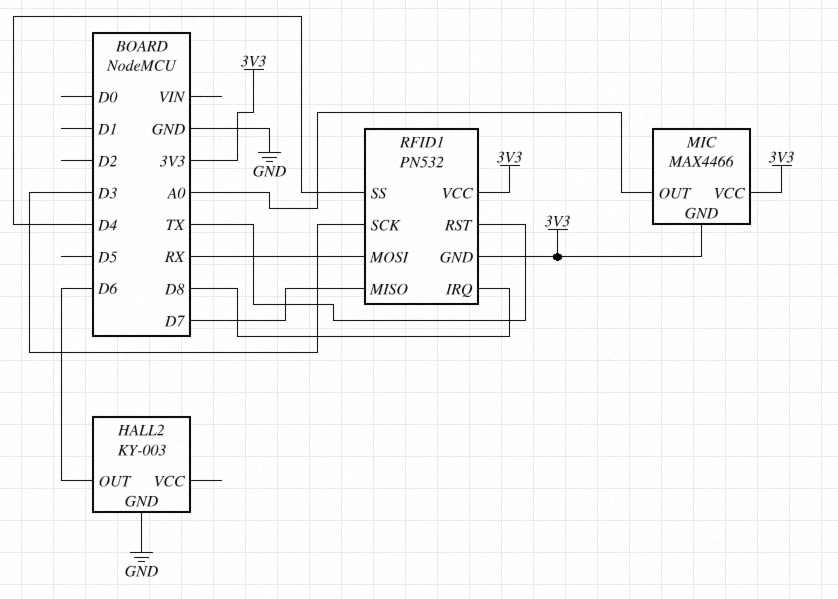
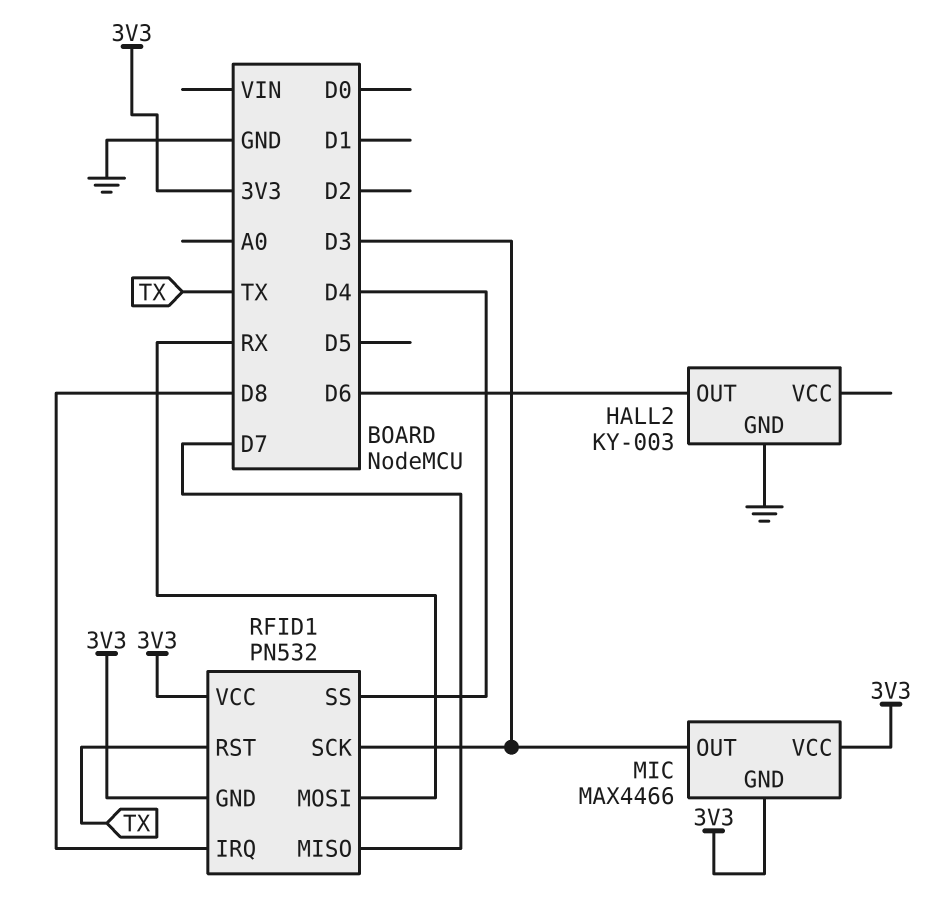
MIC pin OUT: A0 -> D3

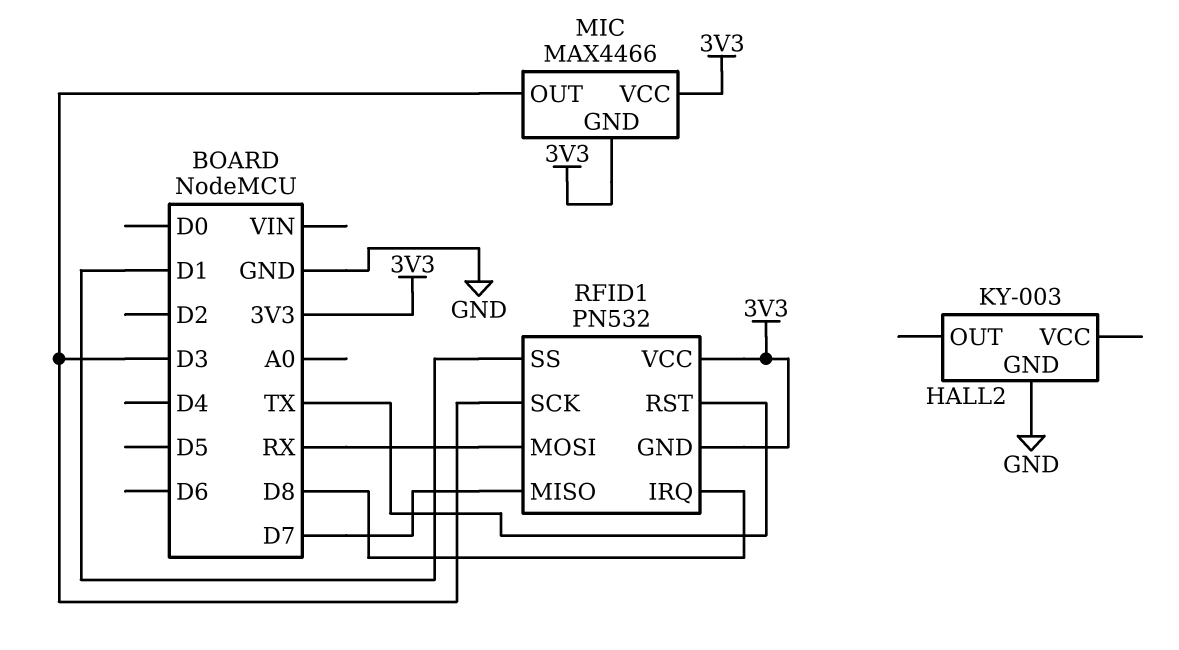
HALL2 pin OUT: D6 -> none
RFID1 pin SS: D4 -> D1

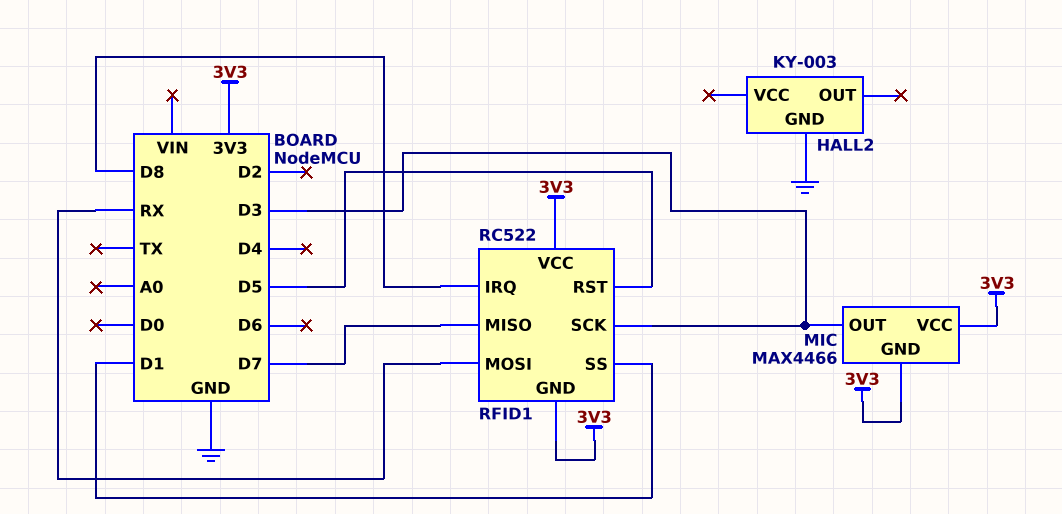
RFID1: PN532 -> RC522
RFID1 pin RST: TX -> D5

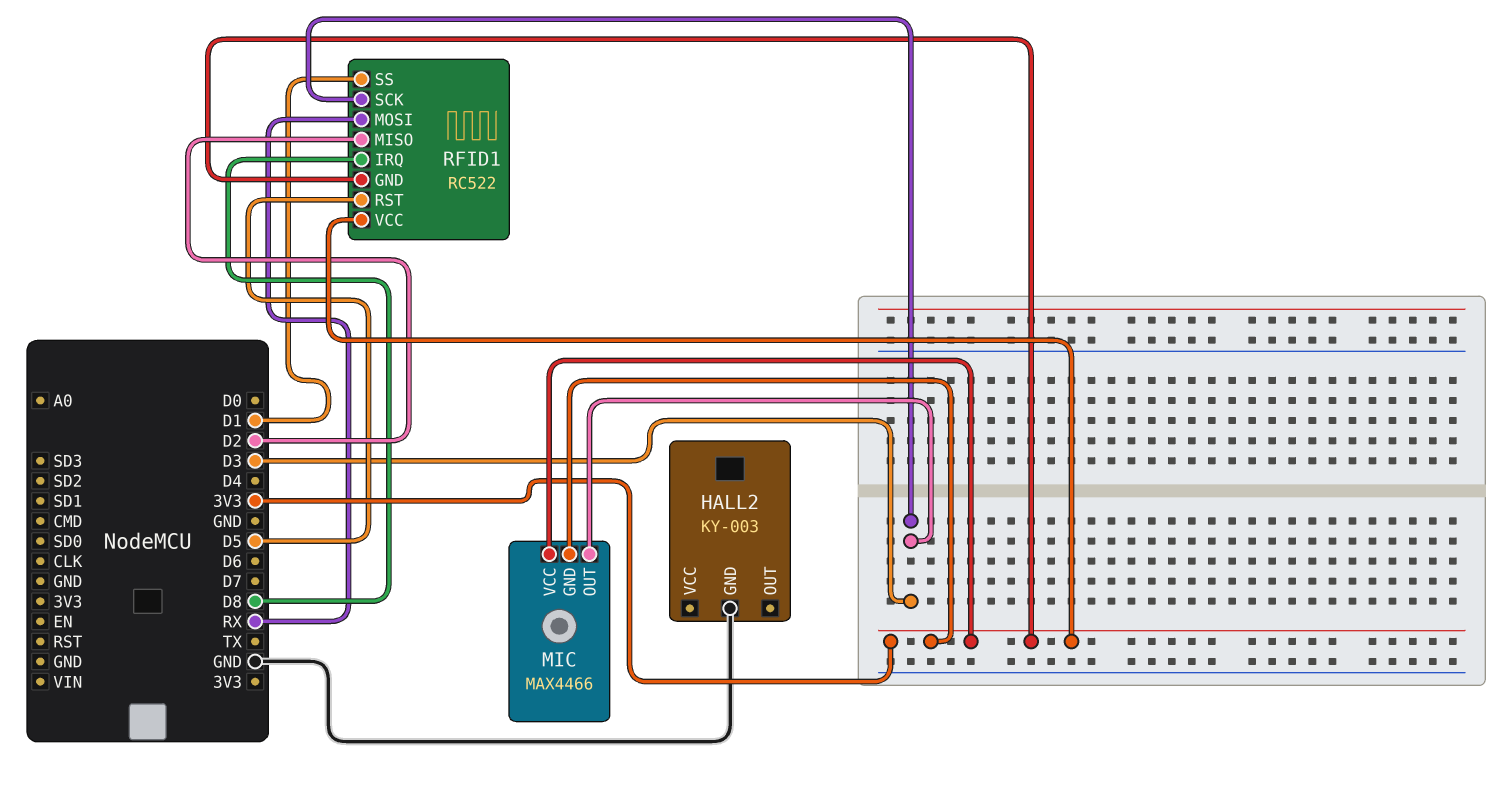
RFID1 pin MISO: D7 -> D2

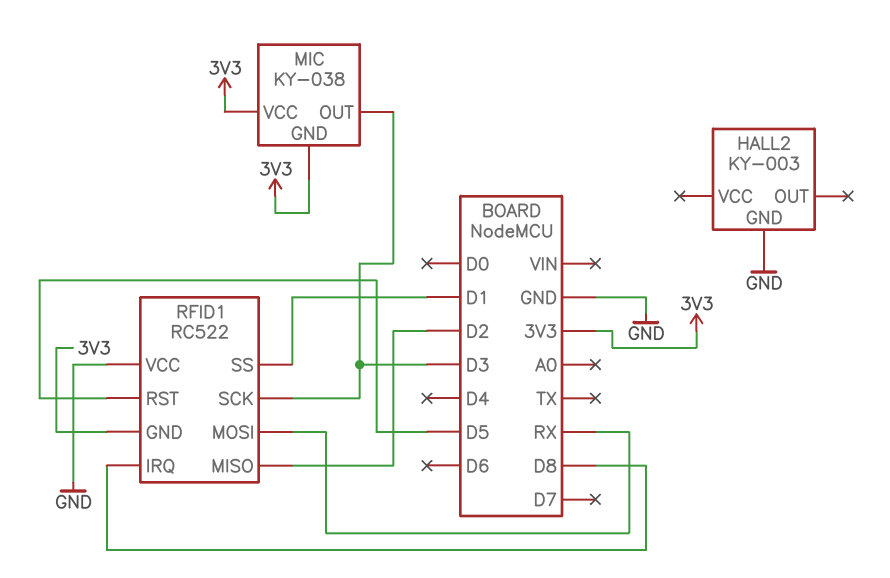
MIC: MAX4466 -> KY-038
RFID1 pin VCC: 3V3 -> GND

